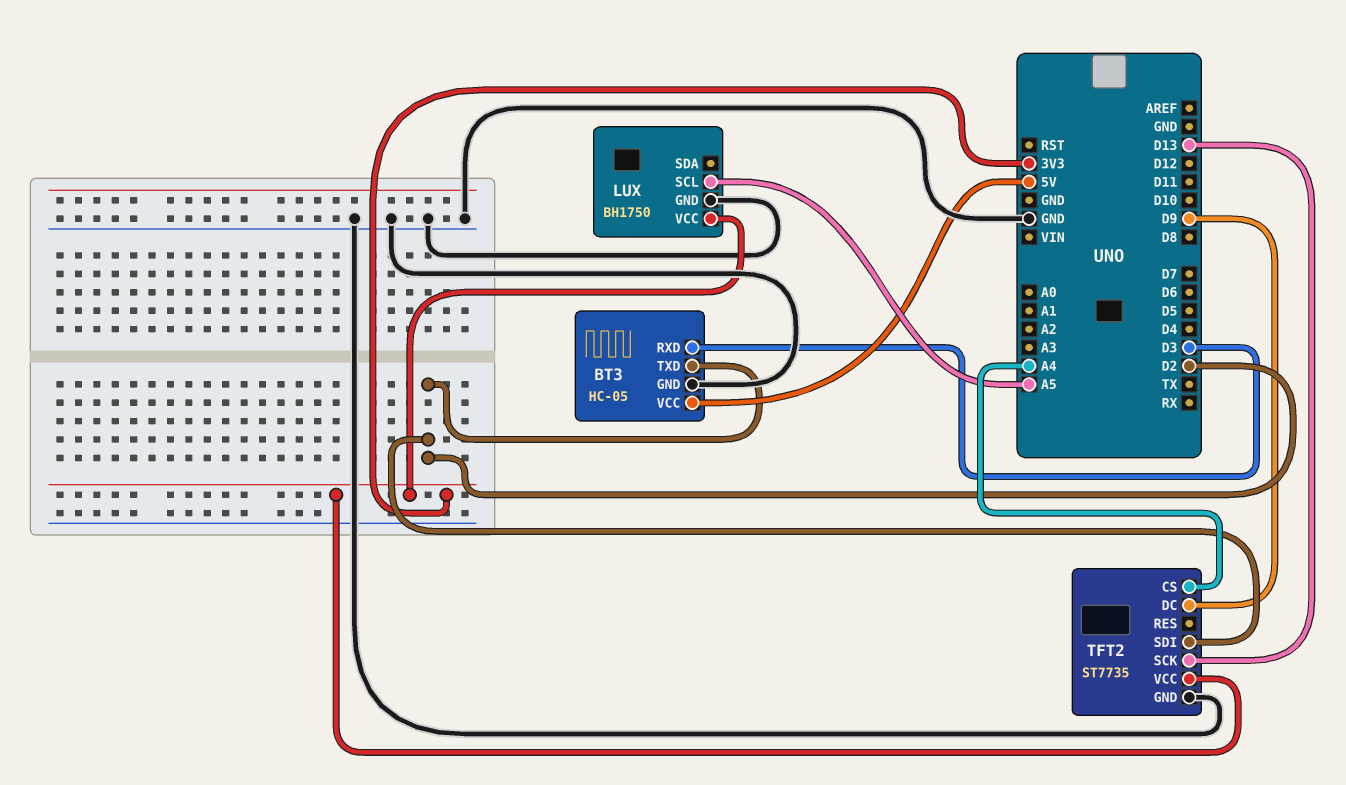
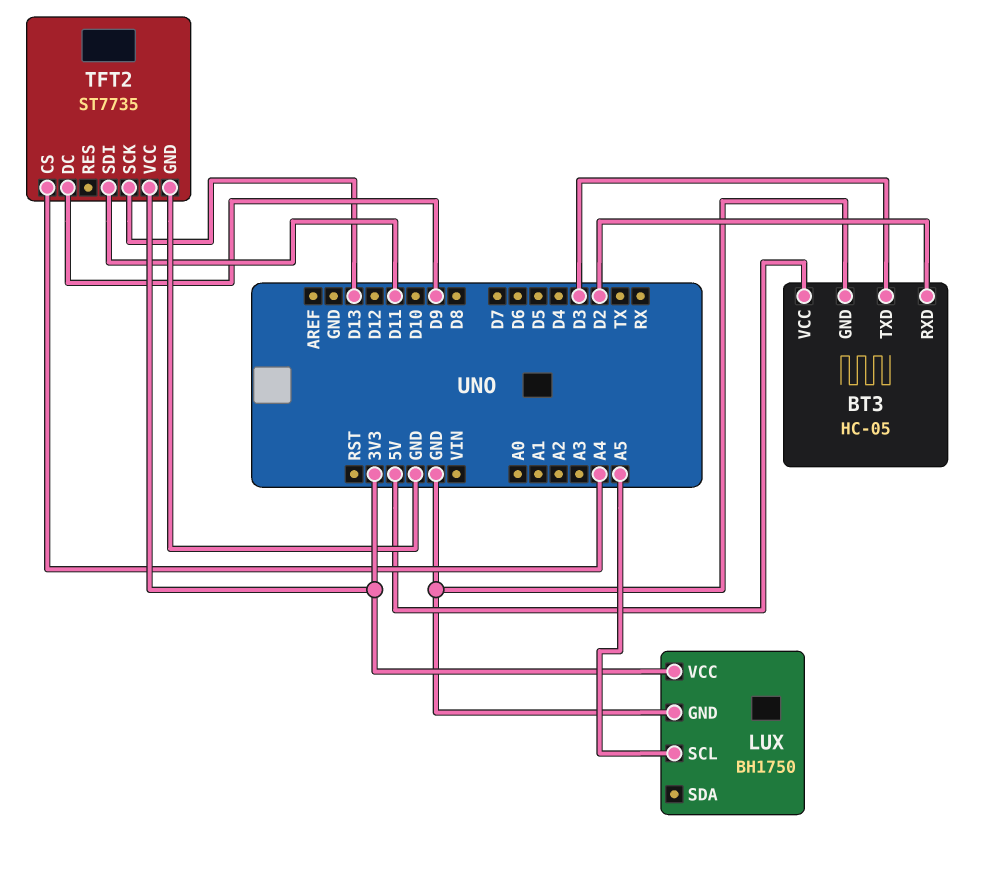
BT3 pin RXD: D3 -> D2
BT3 pin TXD: D2 -> D3
TFT2 pin SDI: D2 -> D11

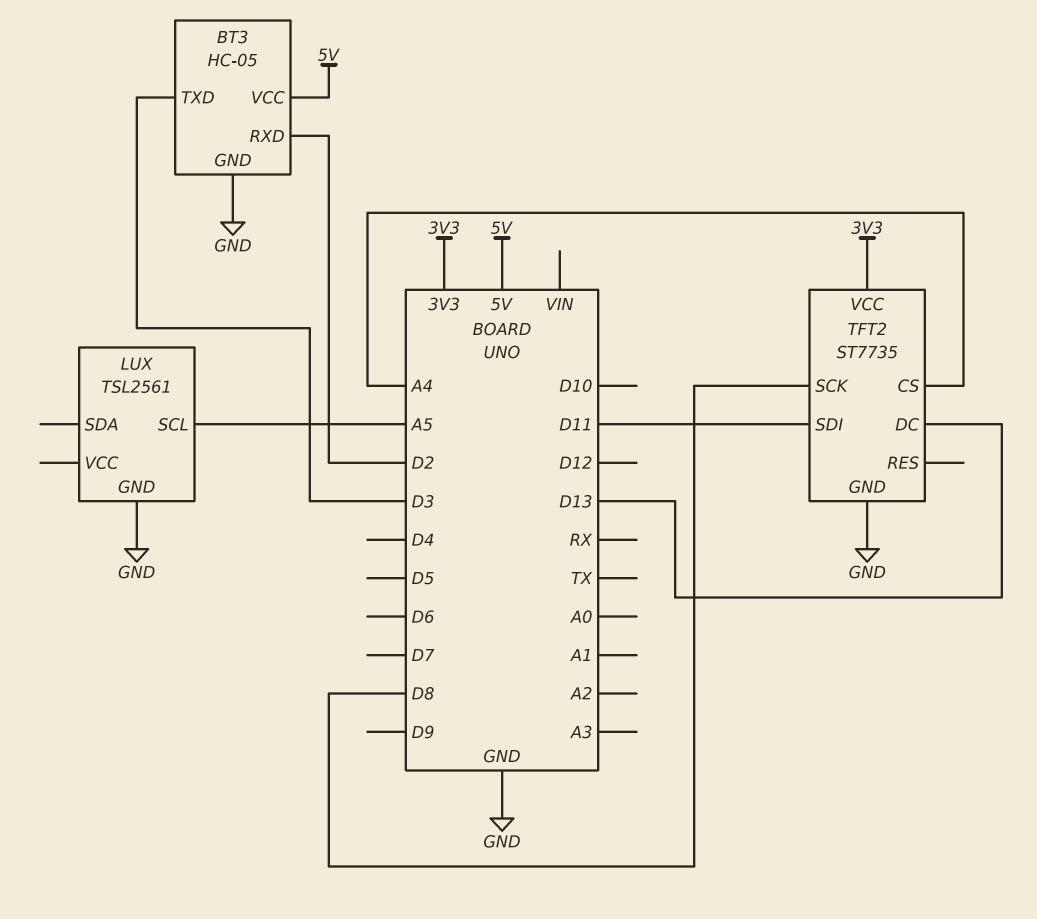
LUX: BH1750 -> TSL2561
LUX pin VCC: 3V3 -> none
TFT2 pin DC: D9 -> D13
TFT2 pin SCK: D13 -> D8

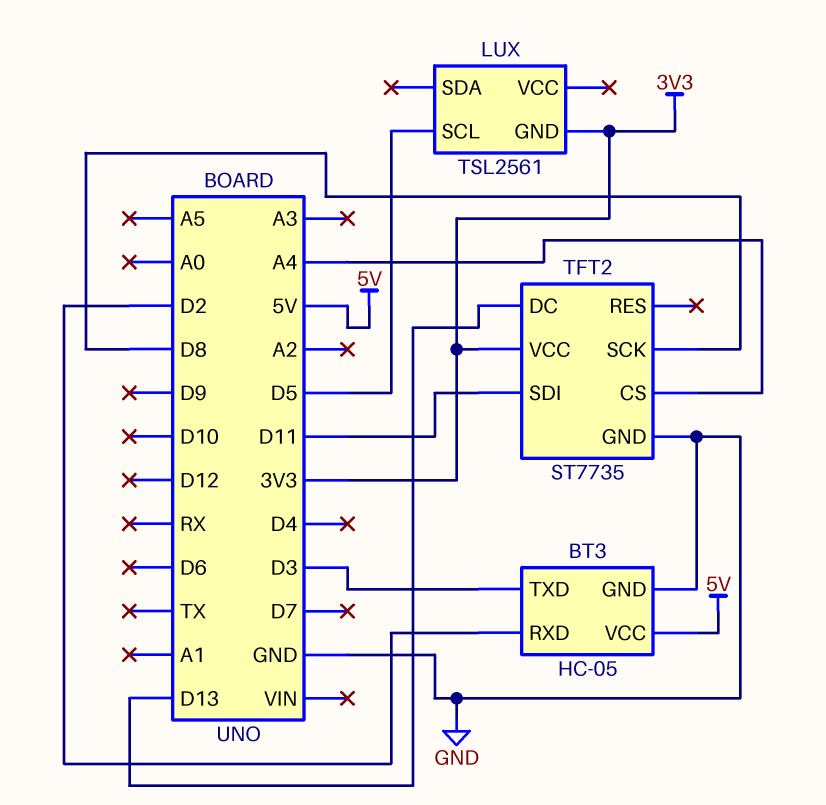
LUX pin GND: GND -> 3V3
LUX pin SCL: A5 -> D5

